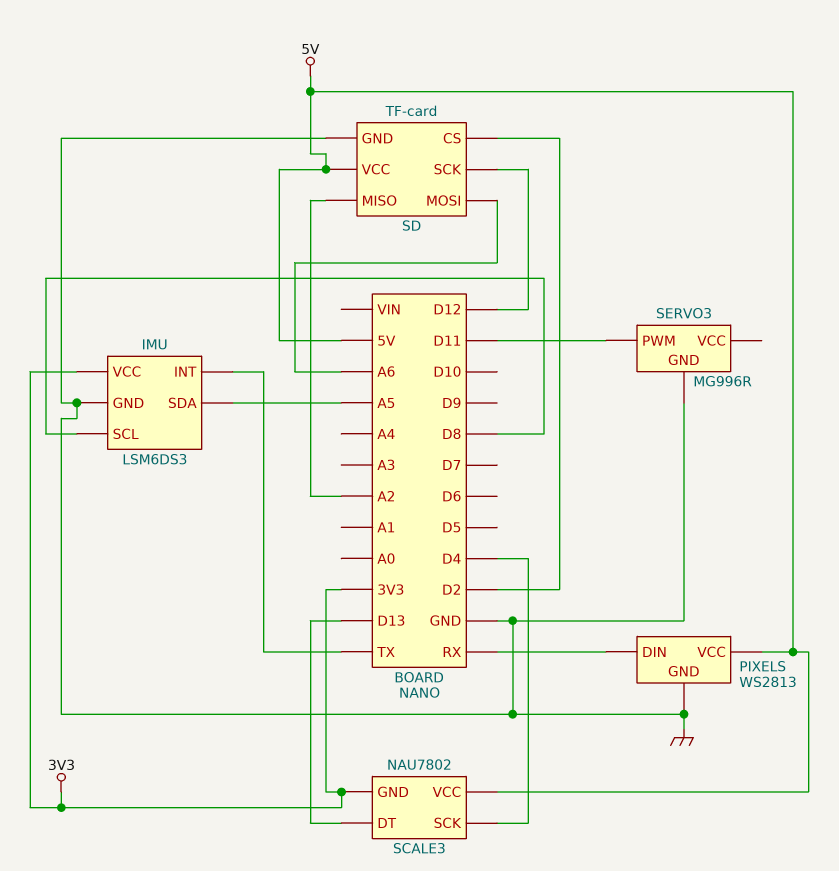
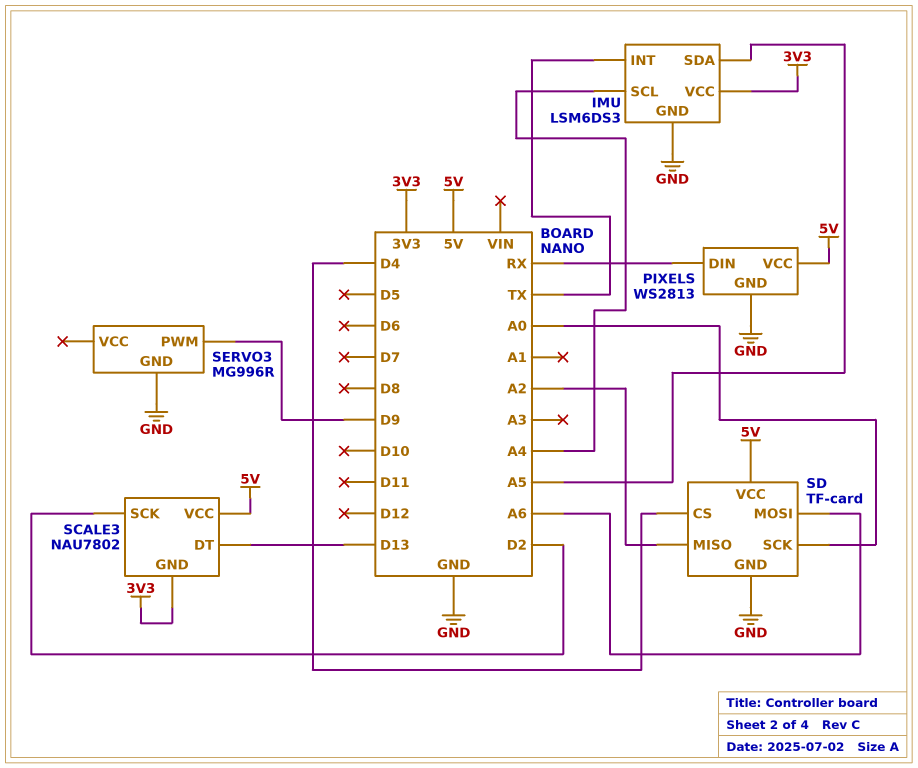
IMU pin SCL: D8 -> A4
SCALE3 pin SCK: D4 -> D2
SD pin CS: D2 -> D4
SD pin SCK: D12 -> A0
SERVO3 pin PWM: D11 -> D9

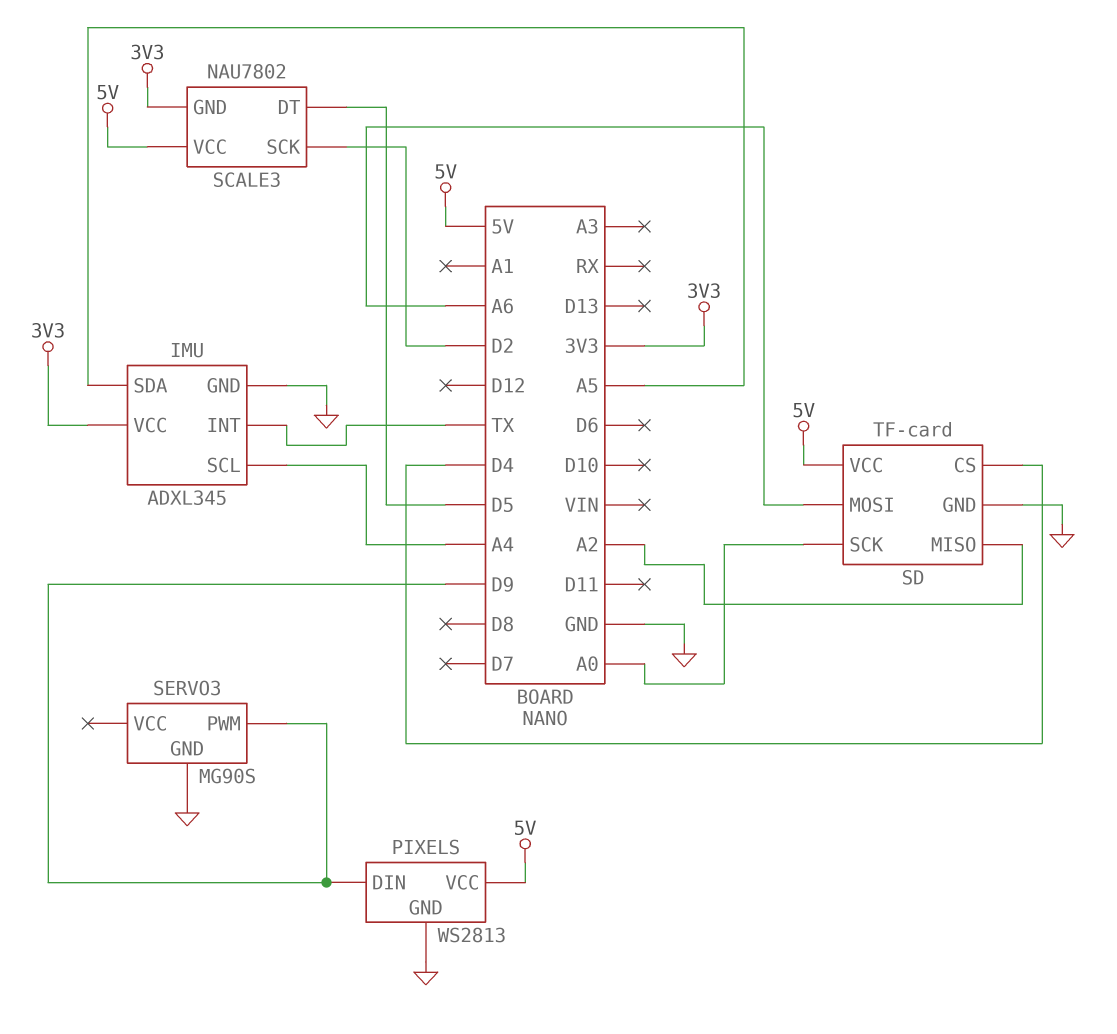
IMU: LSM6DS3 -> ADXL345
PIXELS pin DIN: RX -> D9
SCALE3 pin DT: D13 -> D5
SERVO3: MG996R -> MG90S

